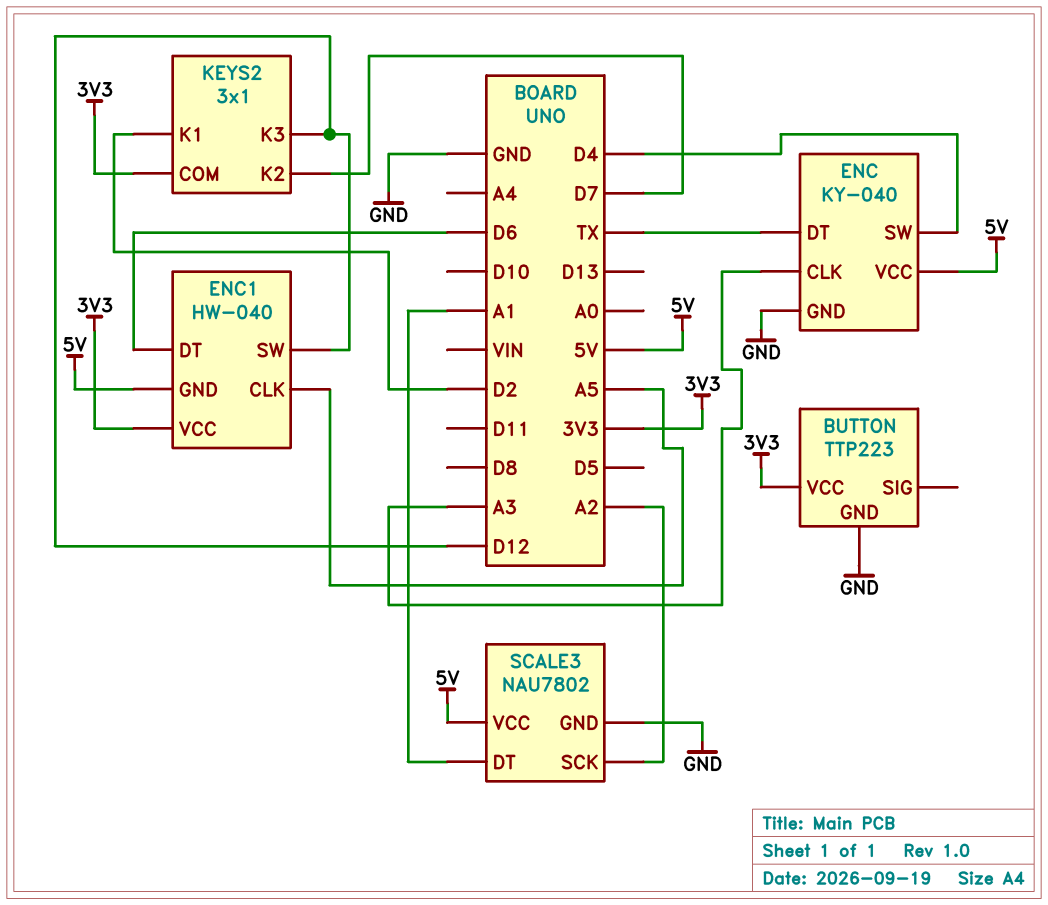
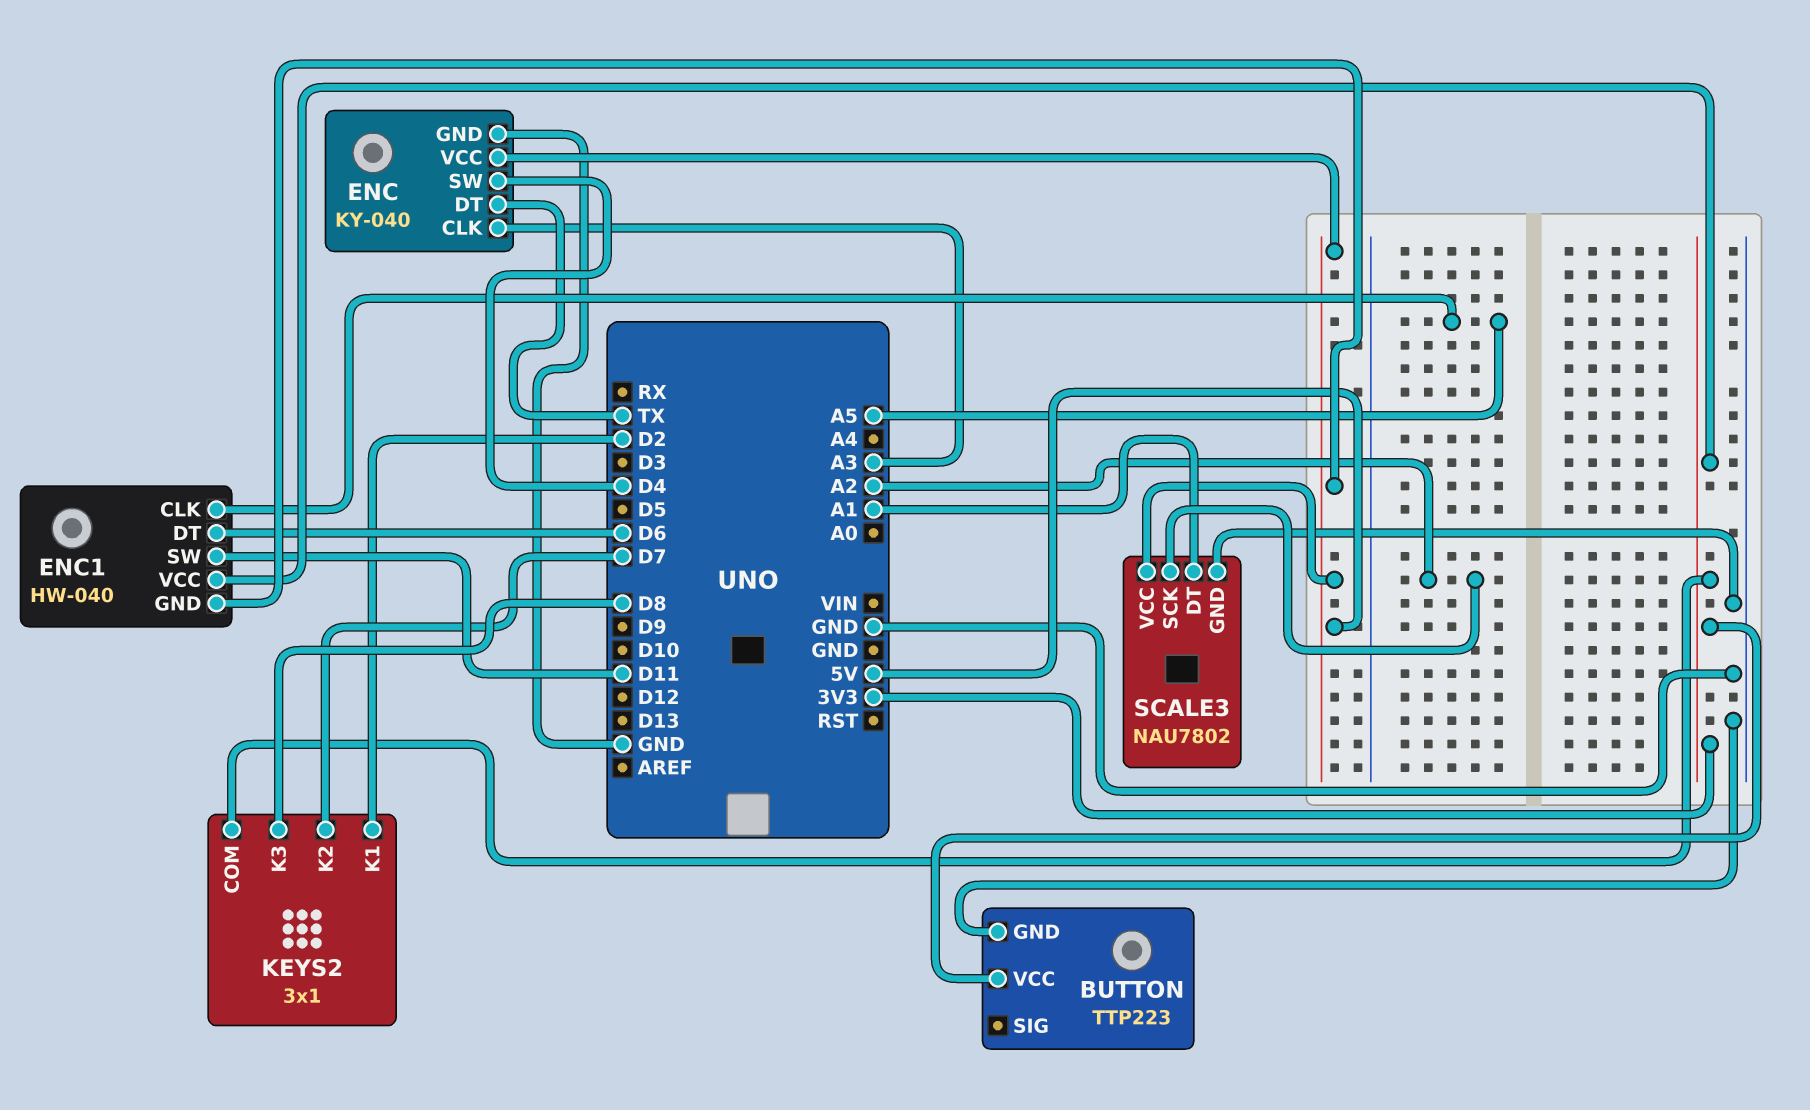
ENC1 pin SW: D12 -> D11
KEYS2 pin K3: D12 -> D8

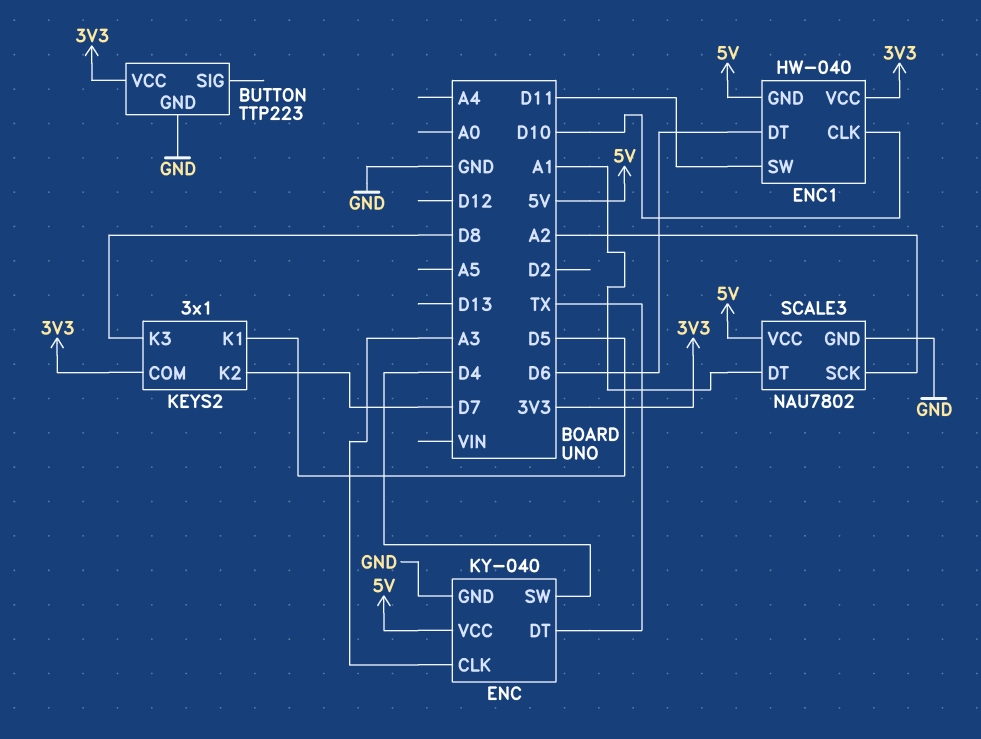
ENC1 pin CLK: A5 -> D10
KEYS2 pin K1: D2 -> D5

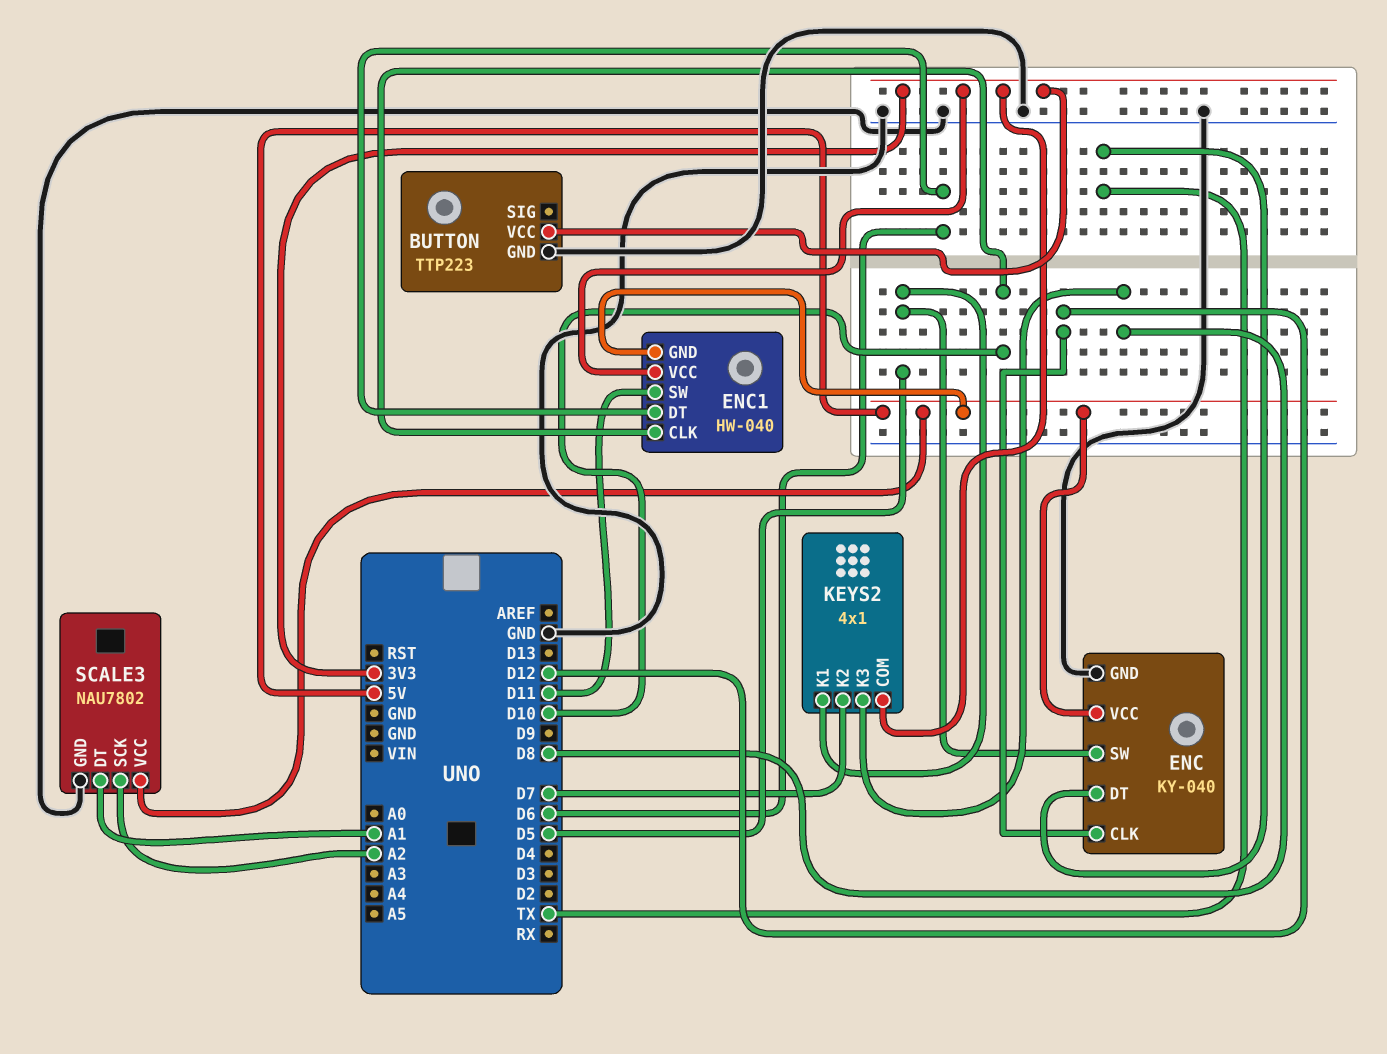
ENC pin CLK: A3 -> D12
ENC pin SW: D4 -> D5
KEYS2: 3x1 -> 4x1

